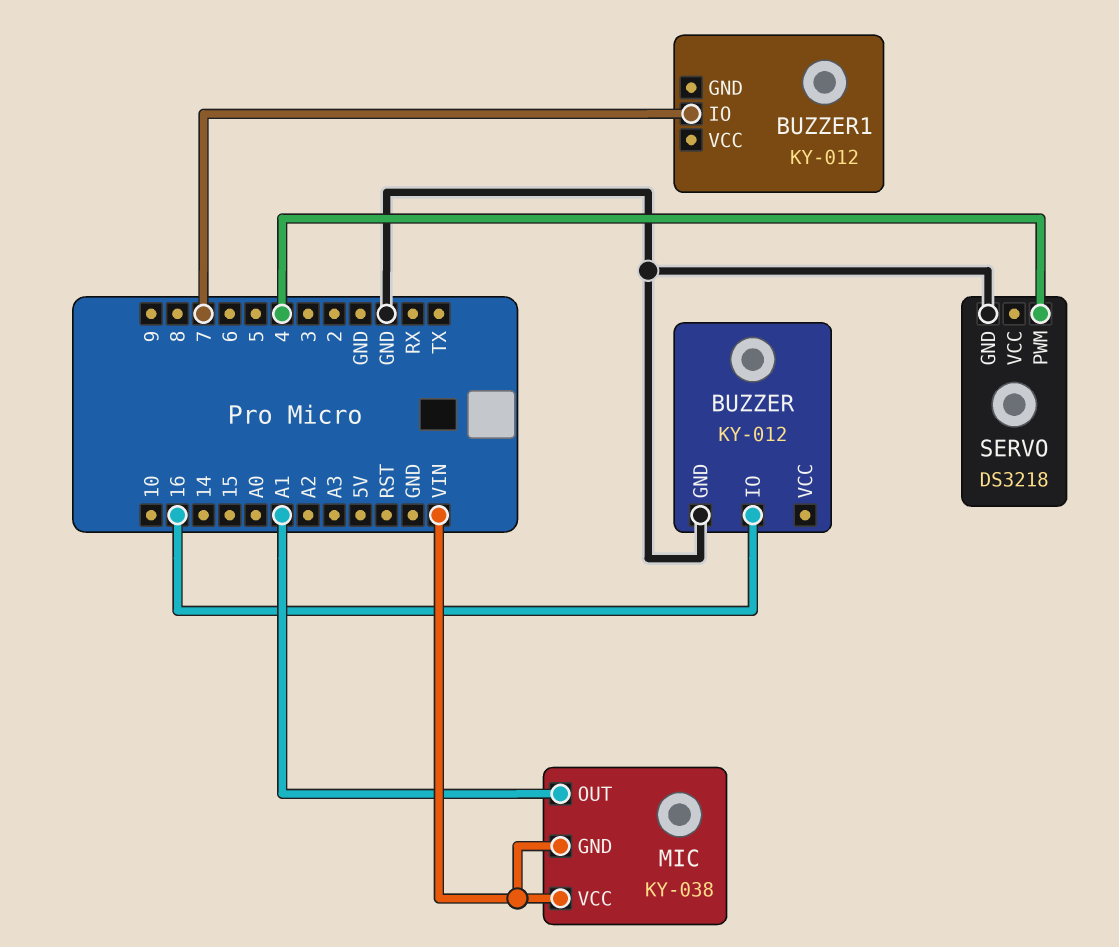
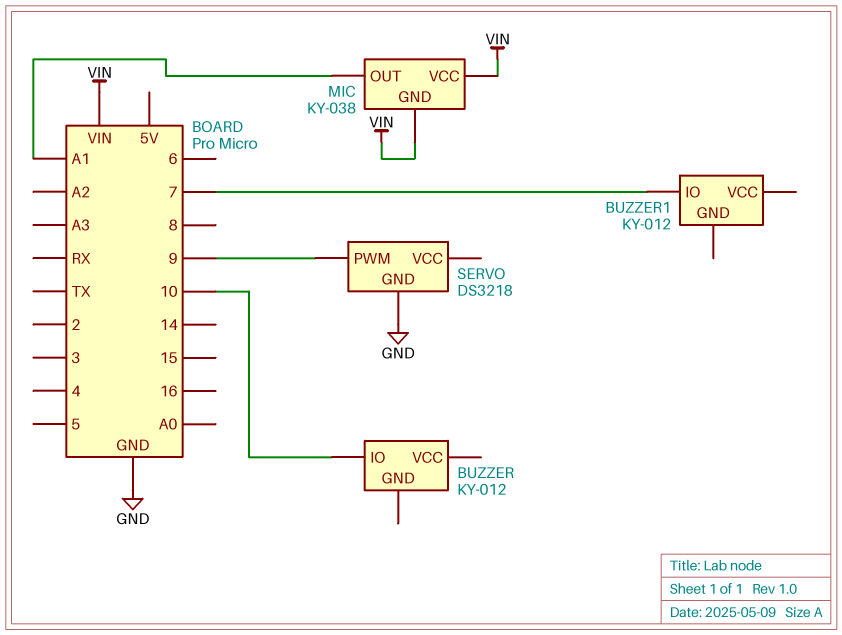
BUZZER pin GND: GND -> none
BUZZER pin IO: 16 -> 10
SERVO pin PWM: 4 -> 9

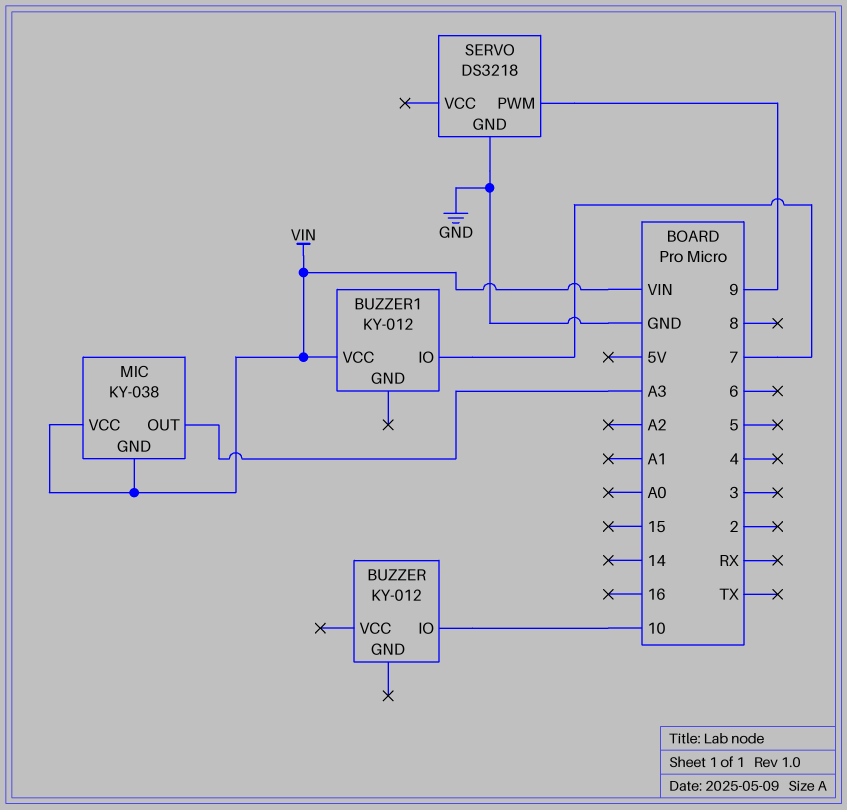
BUZZER1 pin VCC: none -> VIN
MIC pin OUT: A1 -> A3

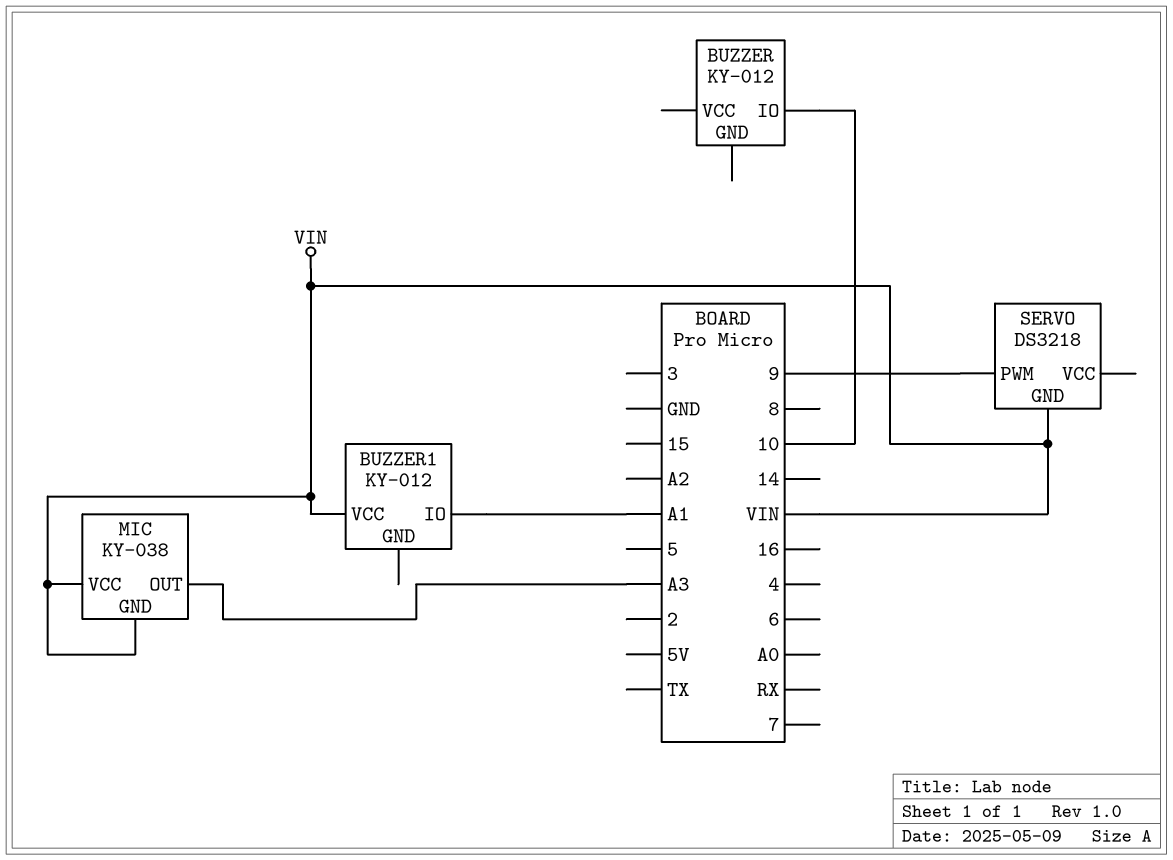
BUZZER1 pin IO: 7 -> A1
SERVO pin GND: GND -> VIN

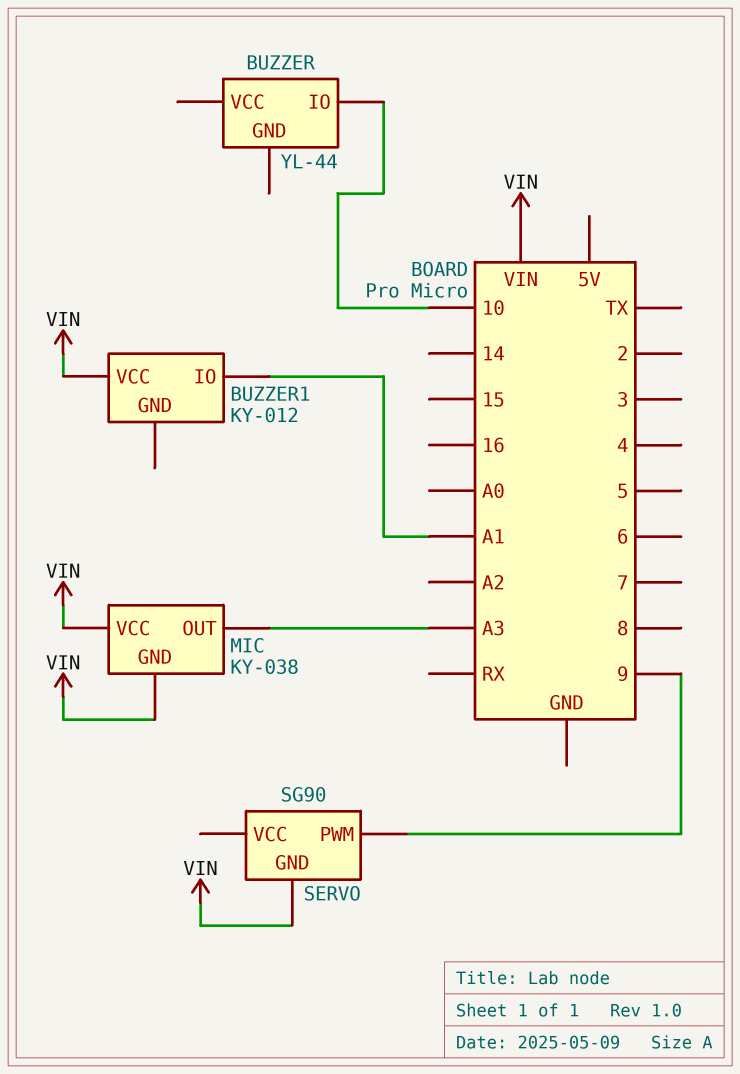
BUZZER: KY-012 -> YL-44
SERVO: DS3218 -> SG90

